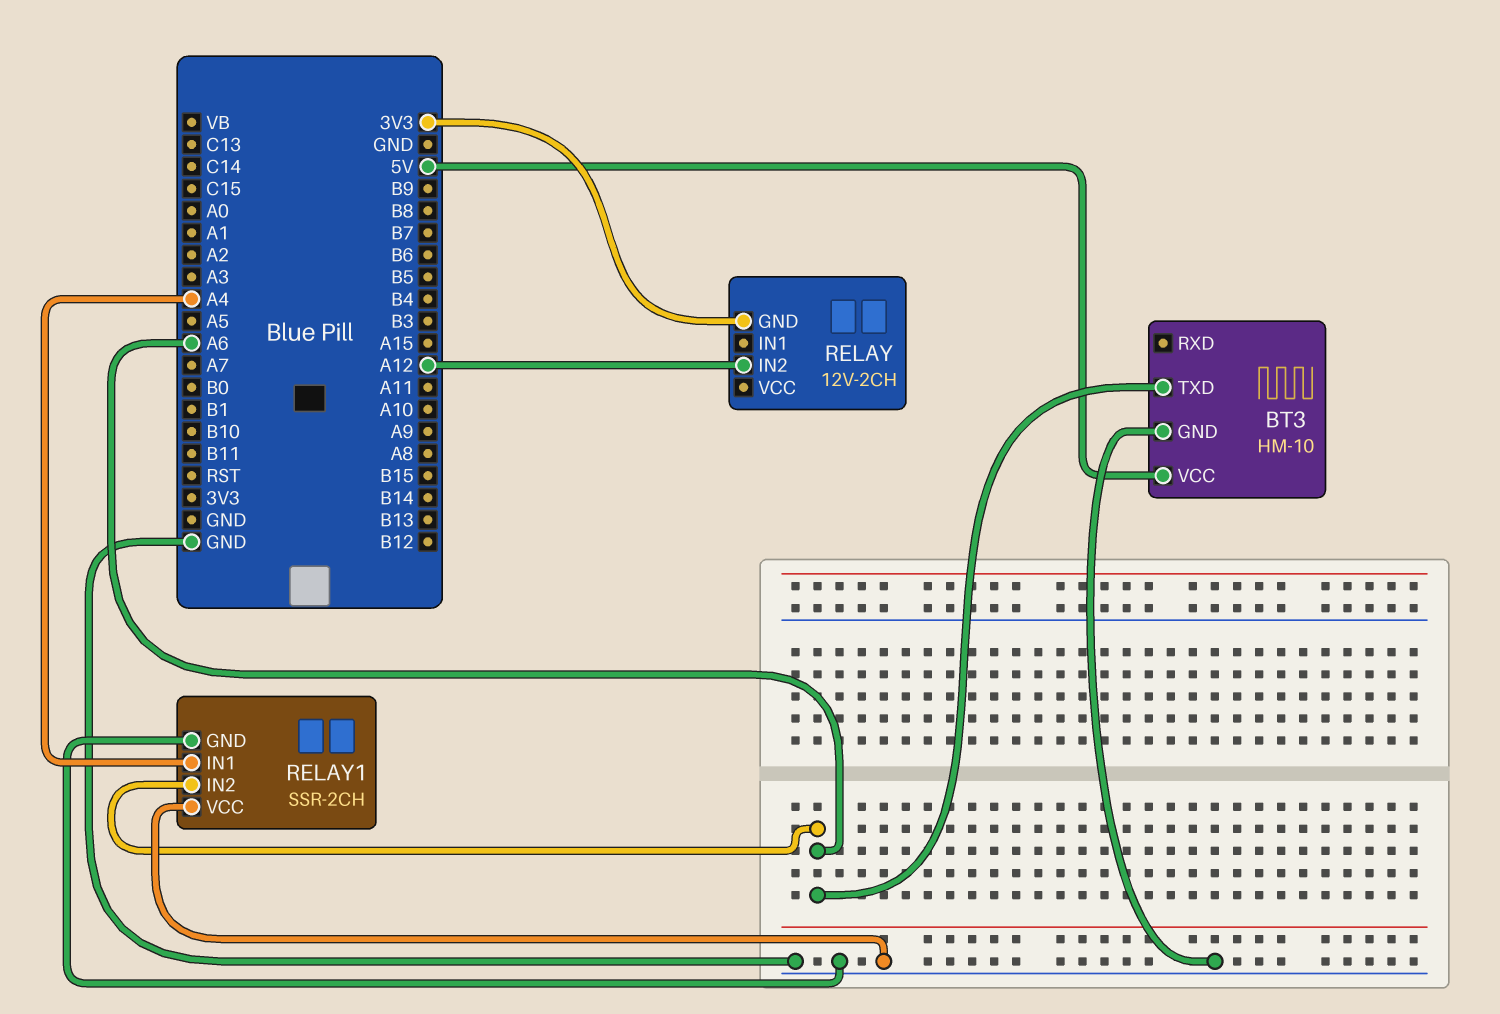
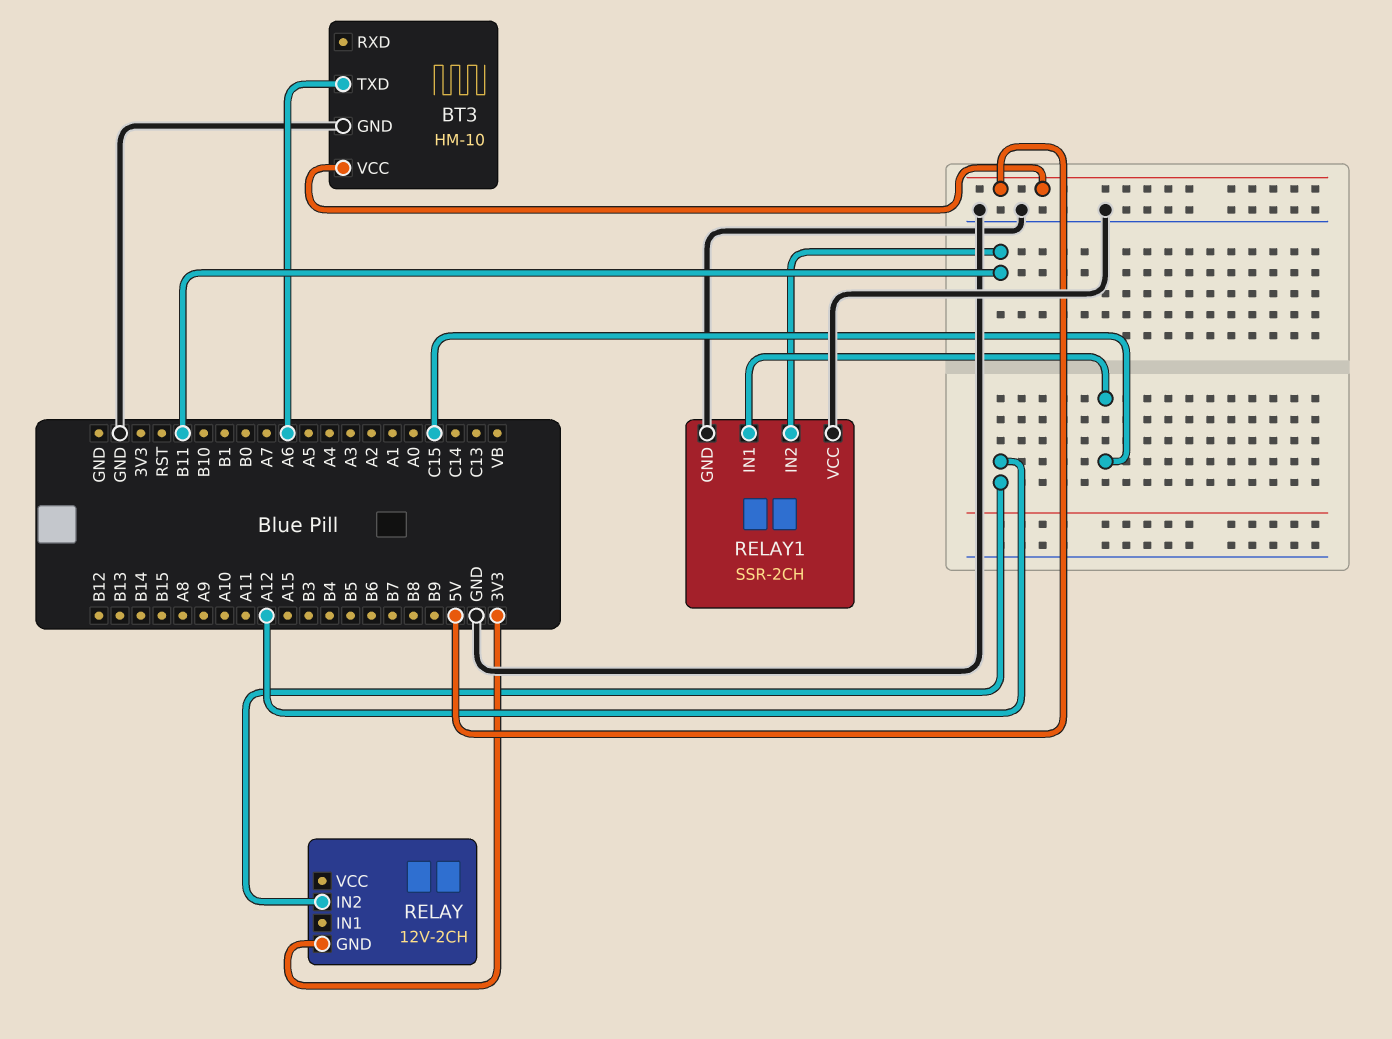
RELAY1 pin IN1: A4 -> C15
RELAY1 pin IN2: A6 -> B11

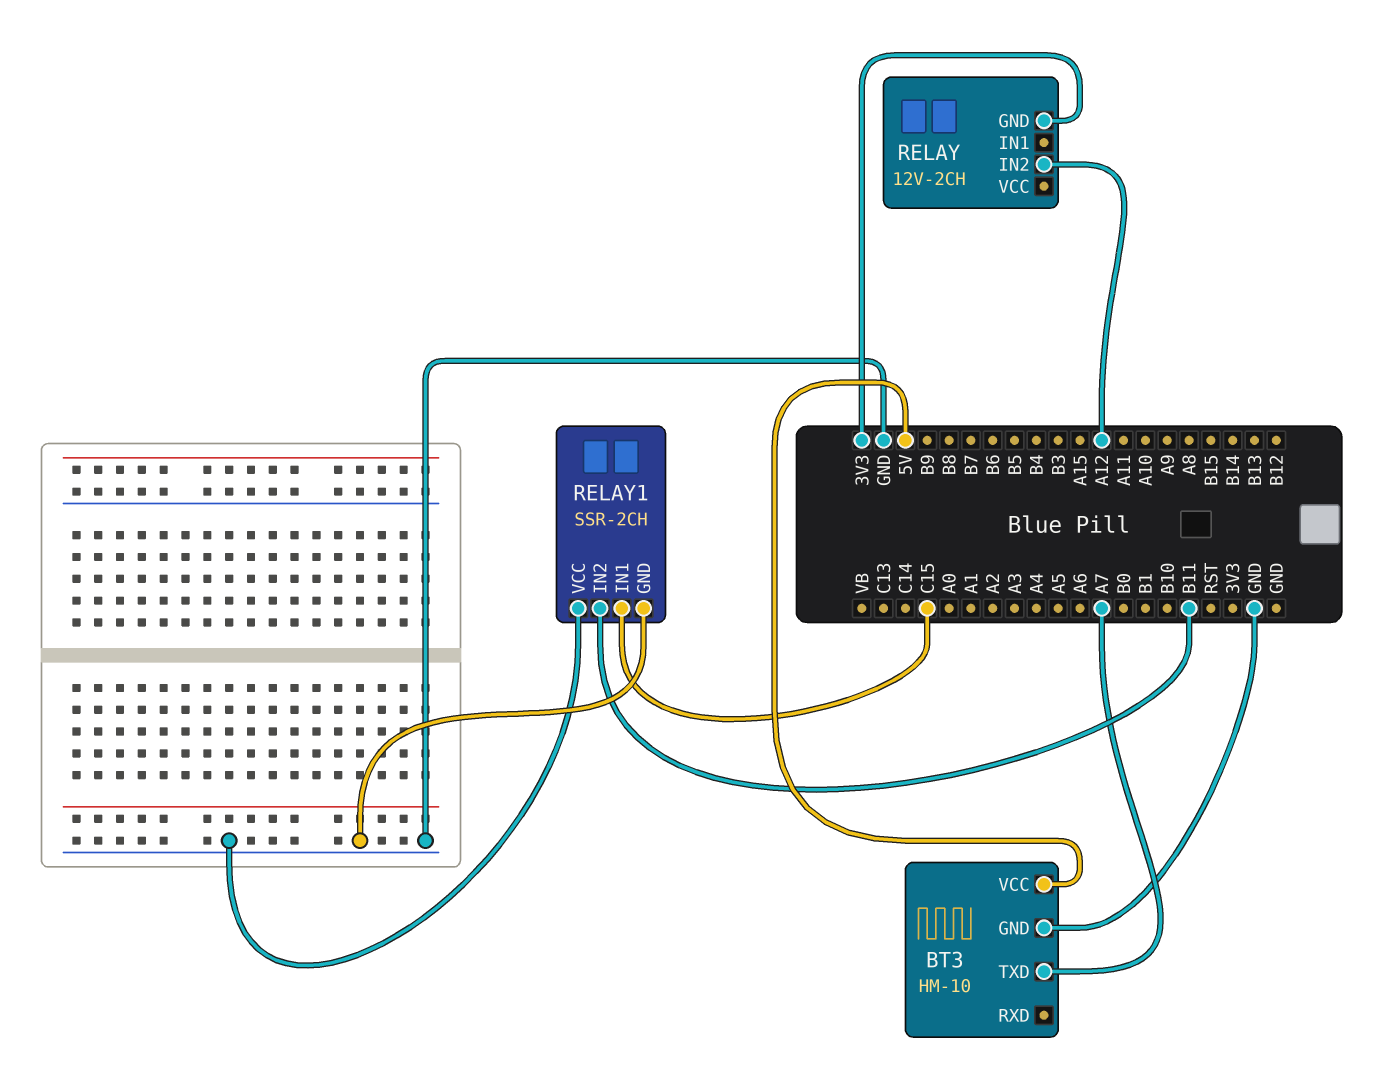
BT3 pin TXD: A6 -> A7

